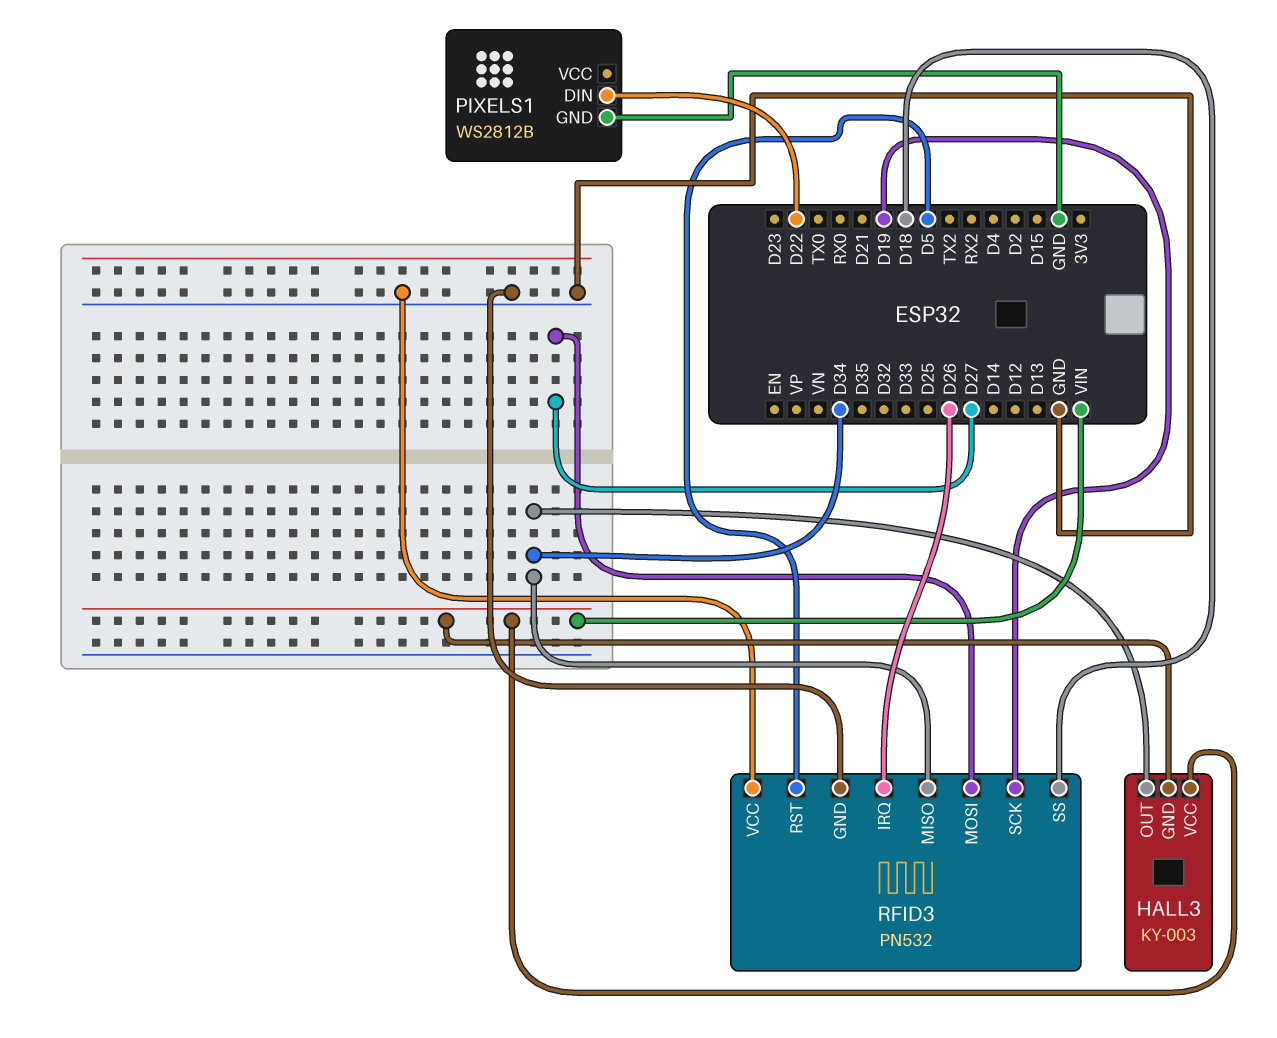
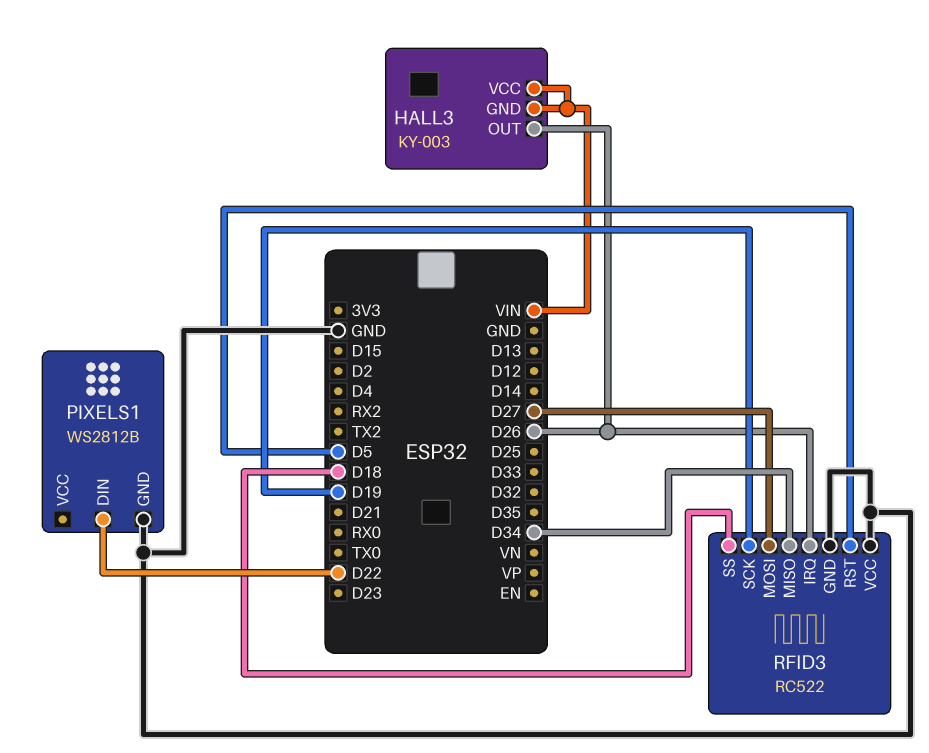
HALL3 pin OUT: D34 -> D26
RFID3: PN532 -> RC522

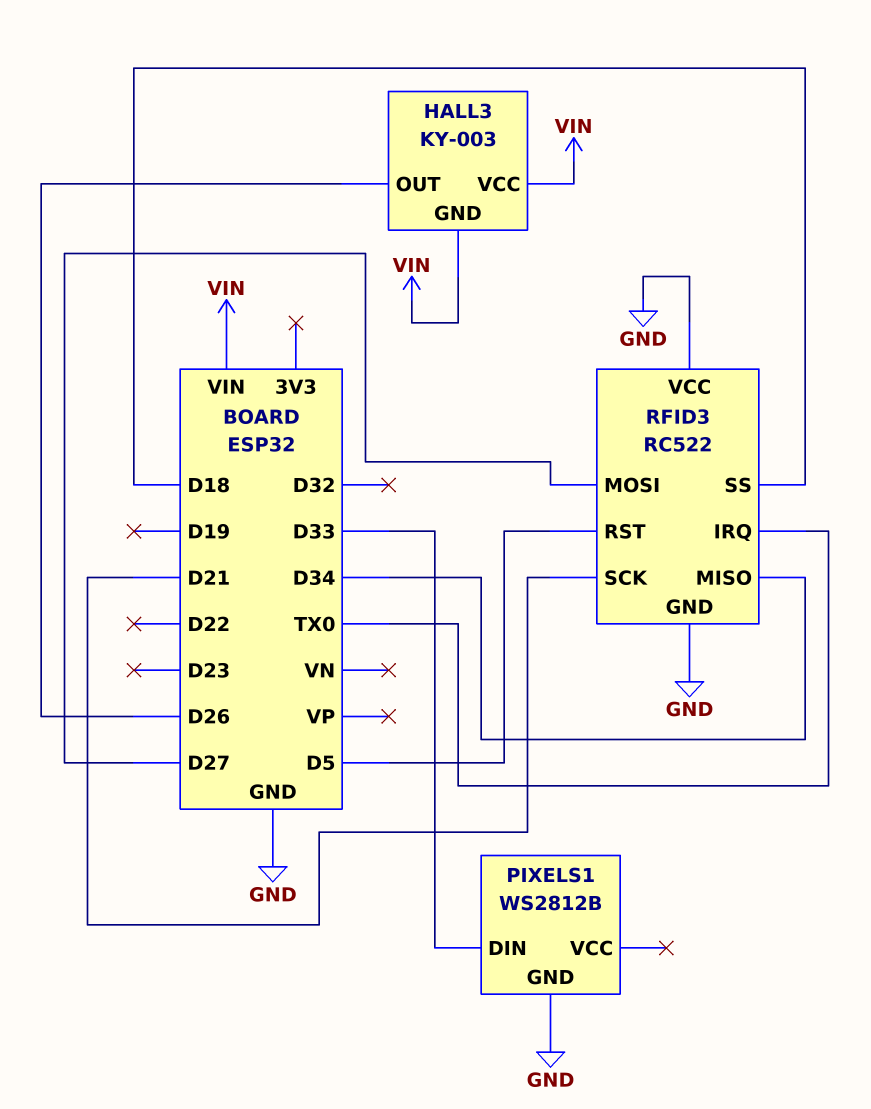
PIXELS1 pin DIN: D22 -> D33
RFID3 pin IRQ: D26 -> TX0
RFID3 pin SCK: D19 -> D21

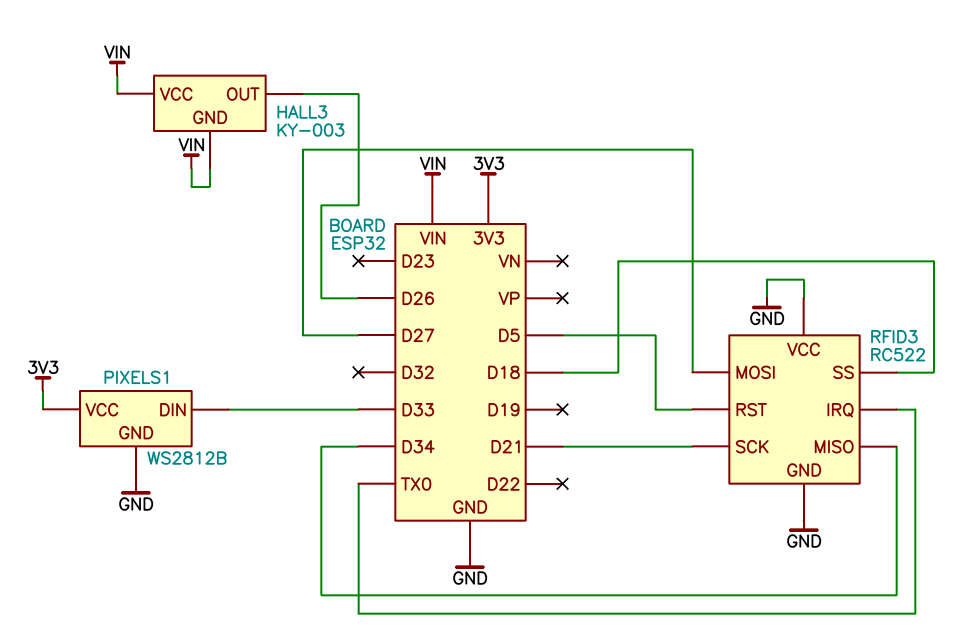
PIXELS1 pin VCC: none -> 3V3

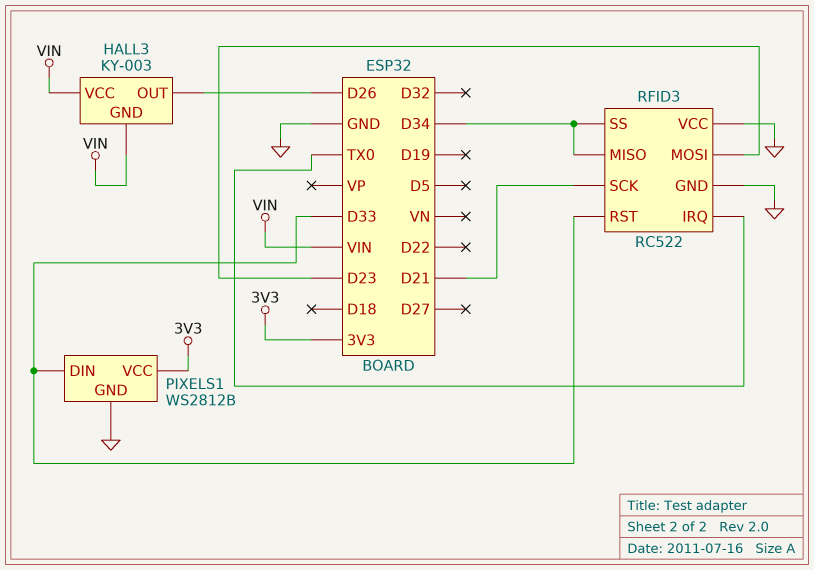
RFID3 pin MOSI: D27 -> D23
RFID3 pin RST: D5 -> D33
RFID3 pin SS: D18 -> D34

